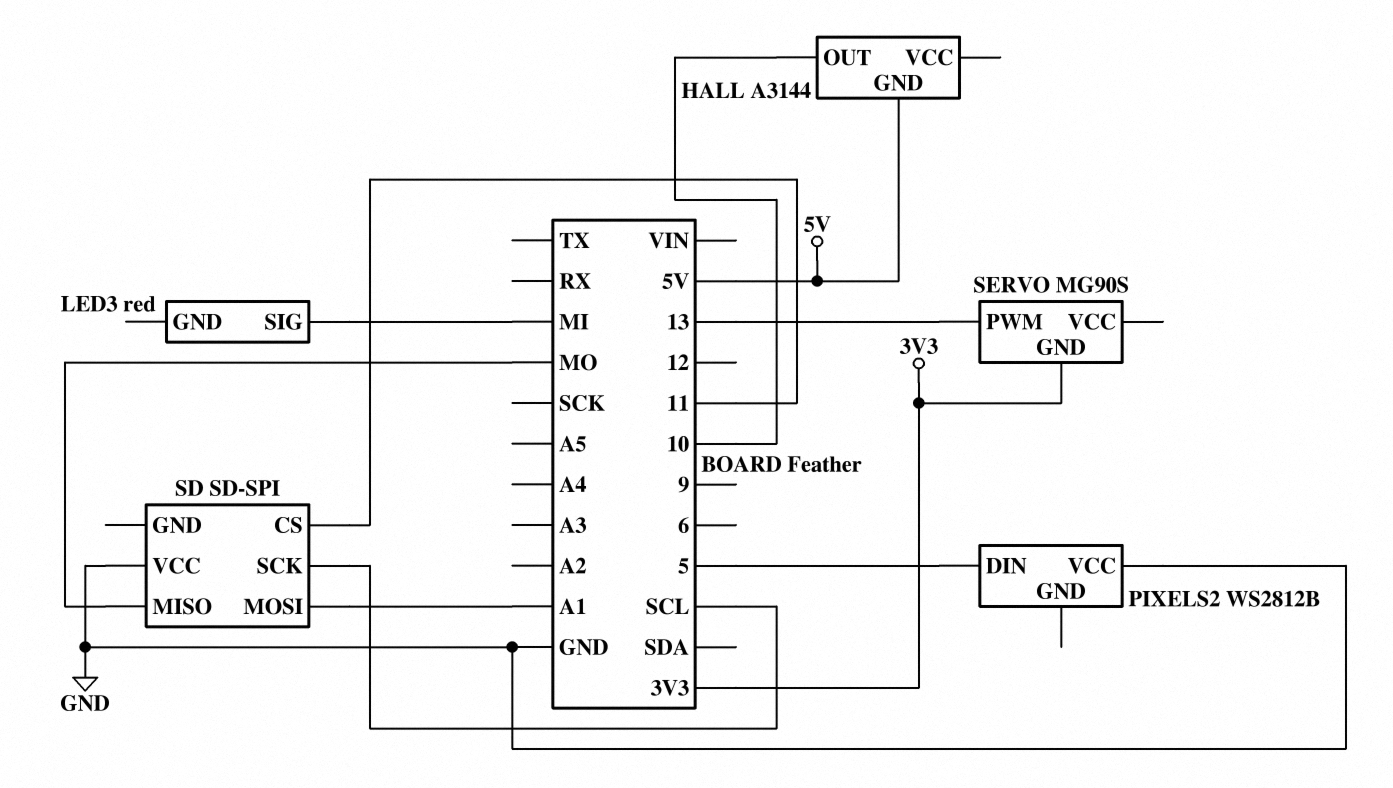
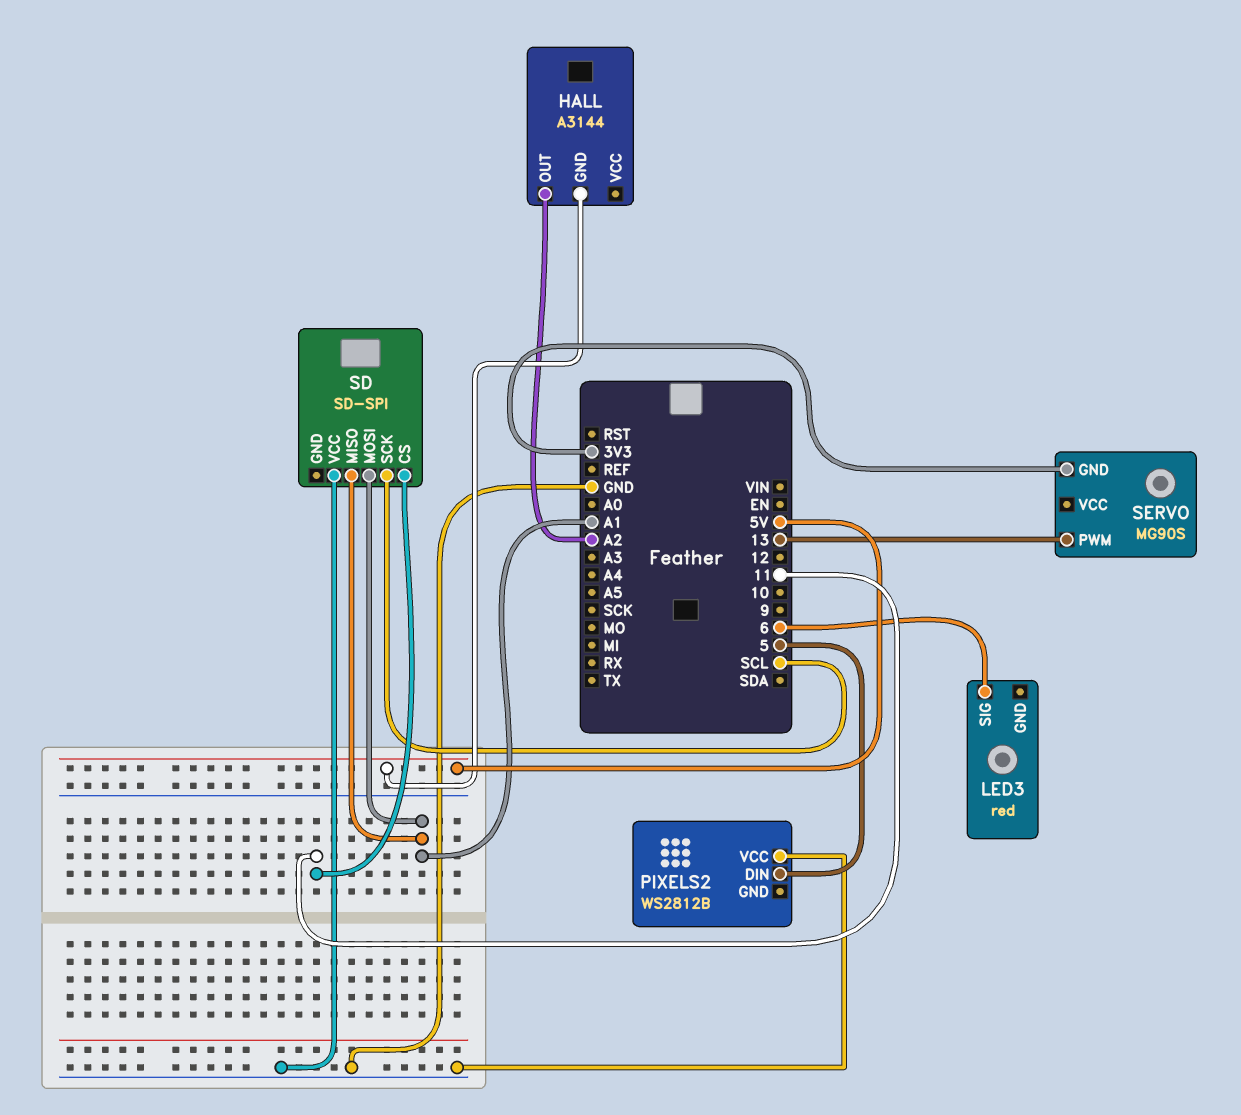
HALL pin OUT: 10 -> A2
LED3 pin SIG: MI -> 6
SD pin MISO: MO -> A1

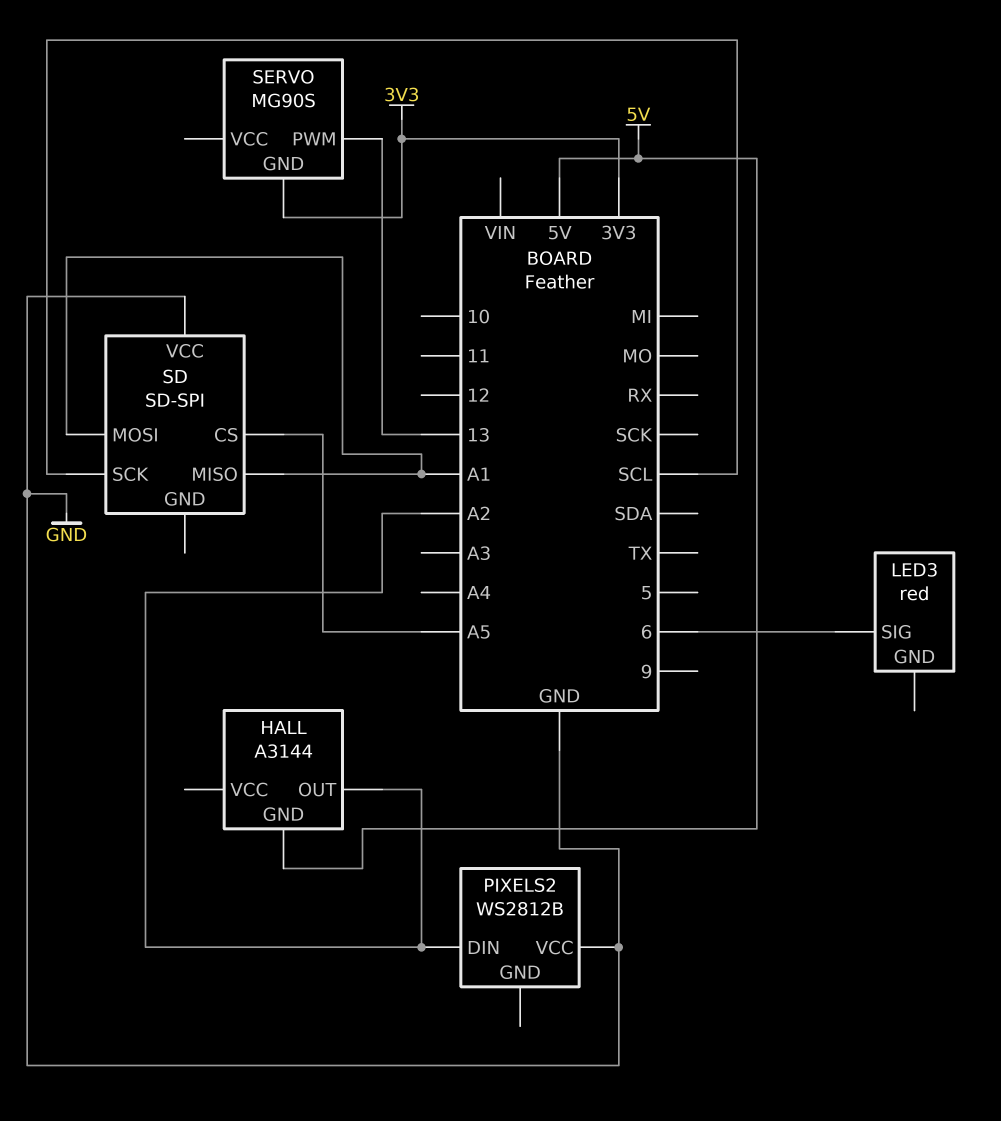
PIXELS2 pin DIN: 5 -> A2
SD pin CS: 11 -> A5

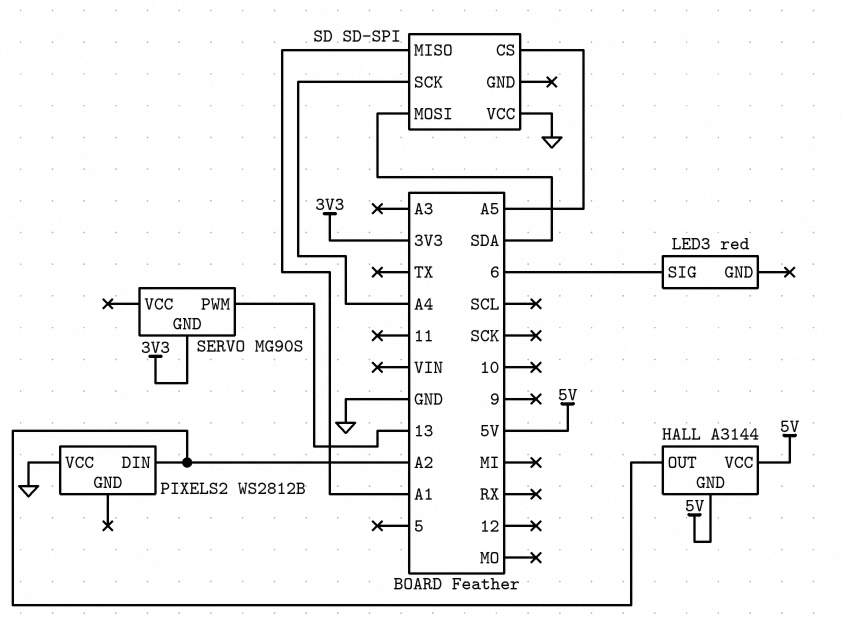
HALL pin VCC: none -> 5V
SD pin MOSI: A1 -> SDA
SD pin SCK: SCL -> A4

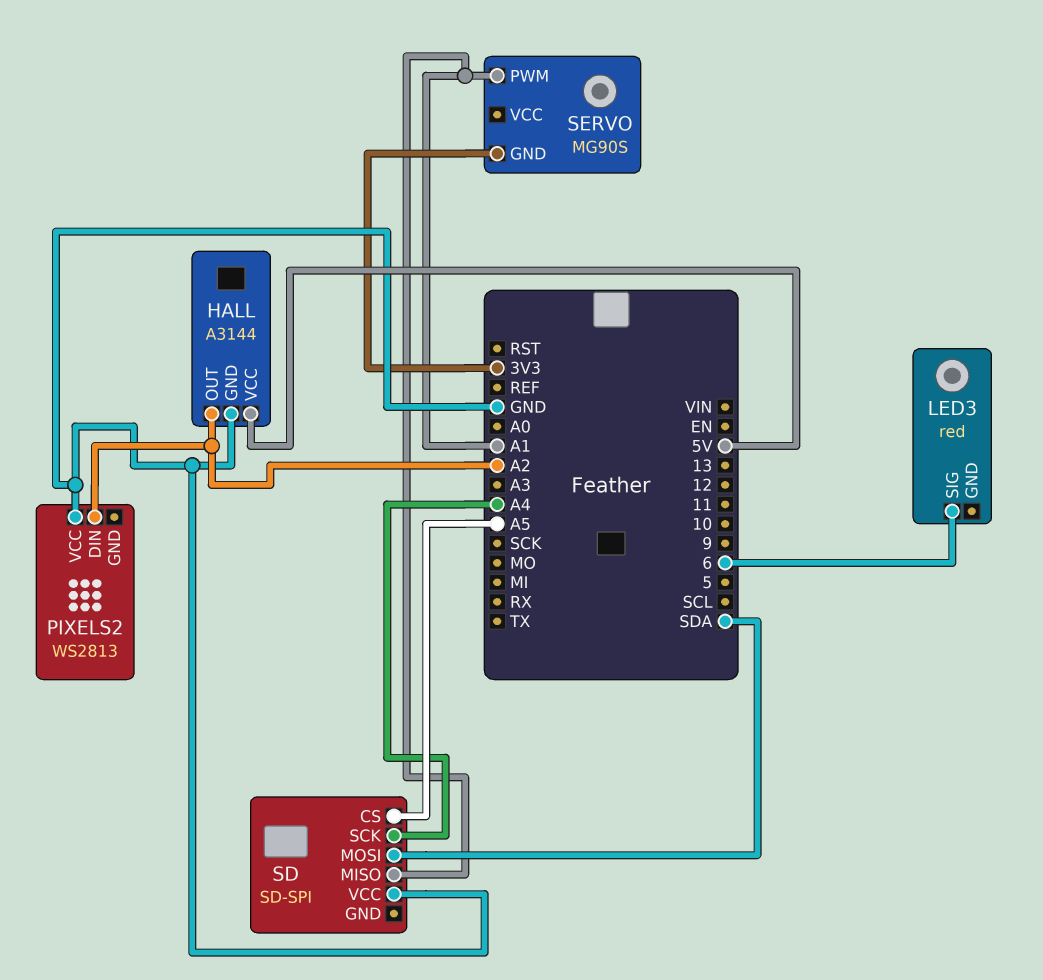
HALL pin GND: 5V -> GND
PIXELS2: WS2812B -> WS2813
SERVO pin PWM: 13 -> A1

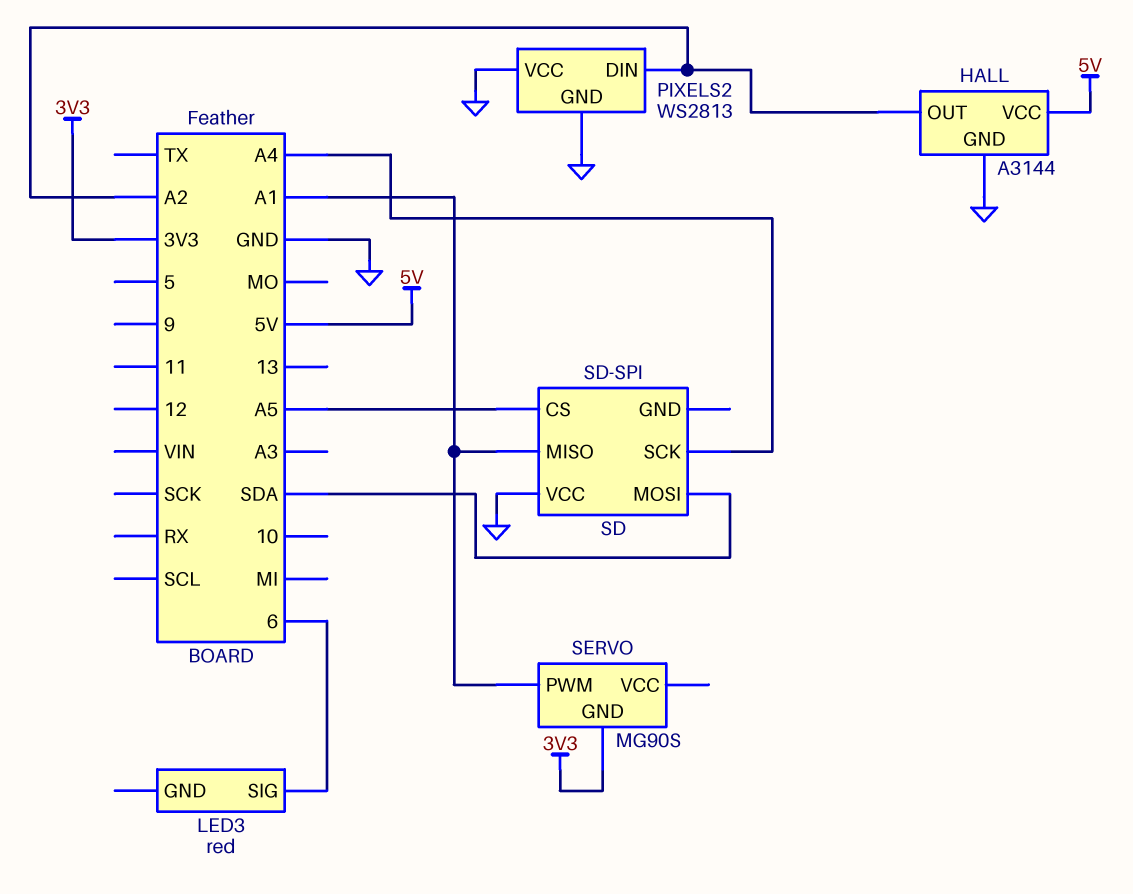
PIXELS2 pin GND: none -> GND

